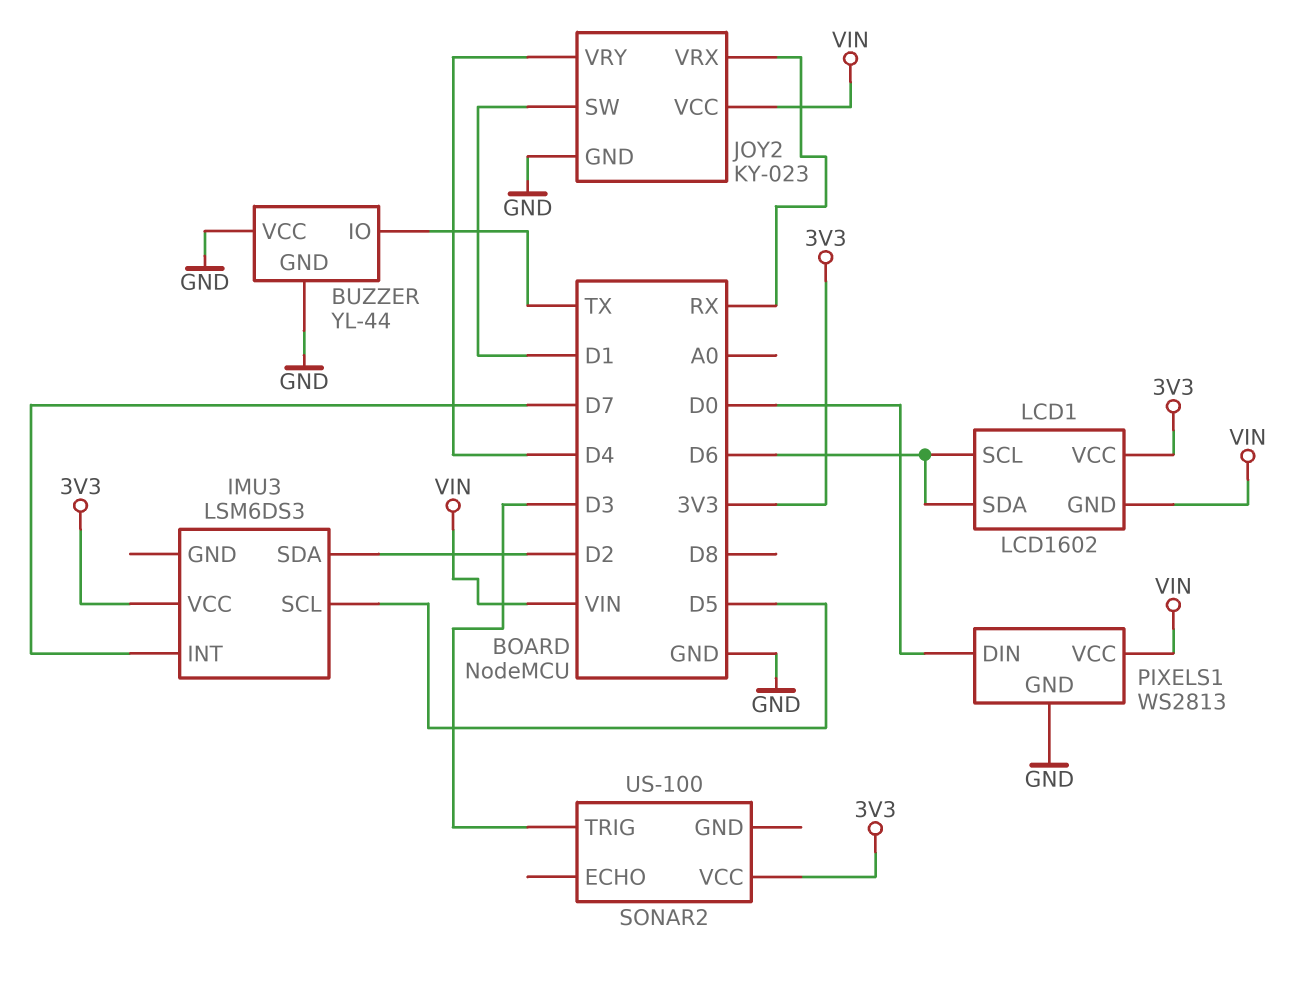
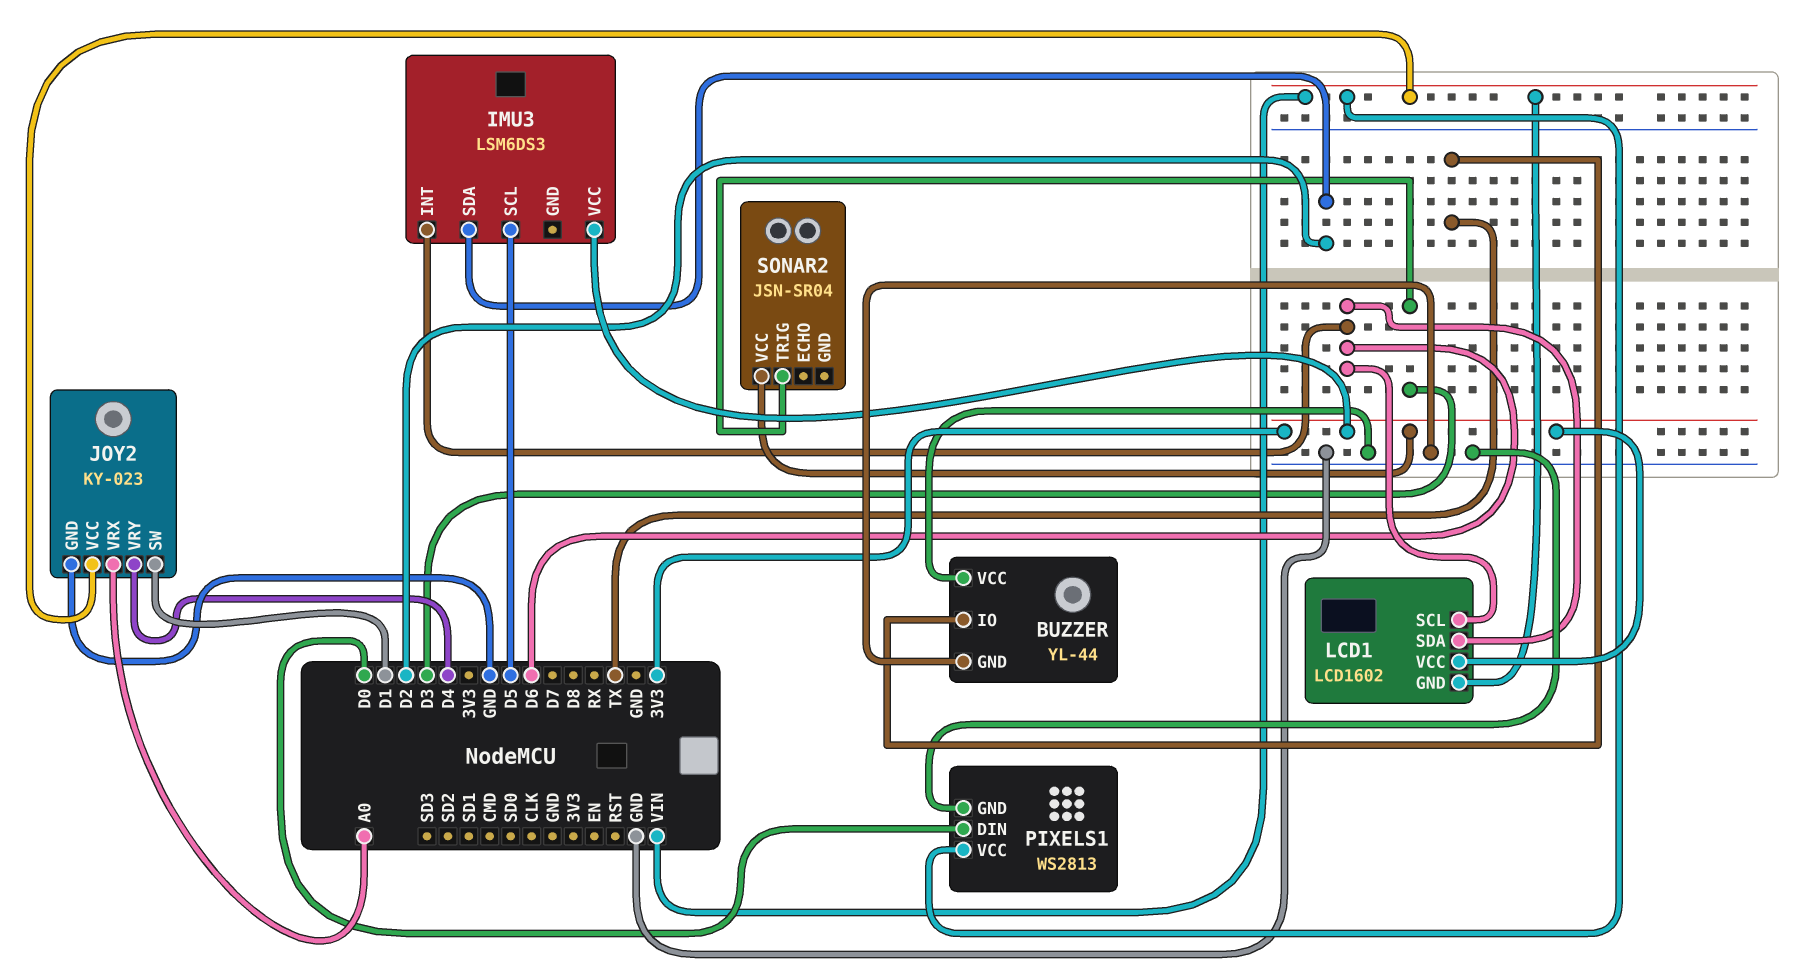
IMU3 pin INT: D7 -> D6
JOY2 pin VRX: RX -> A0
SONAR2: US-100 -> JSN-SR04

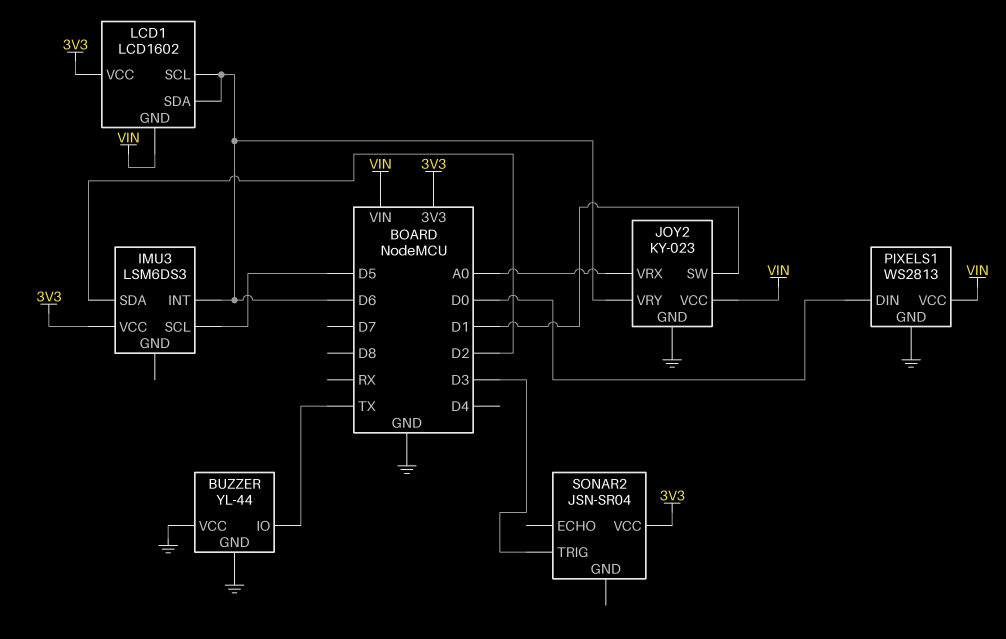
JOY2 pin VRY: D4 -> D6

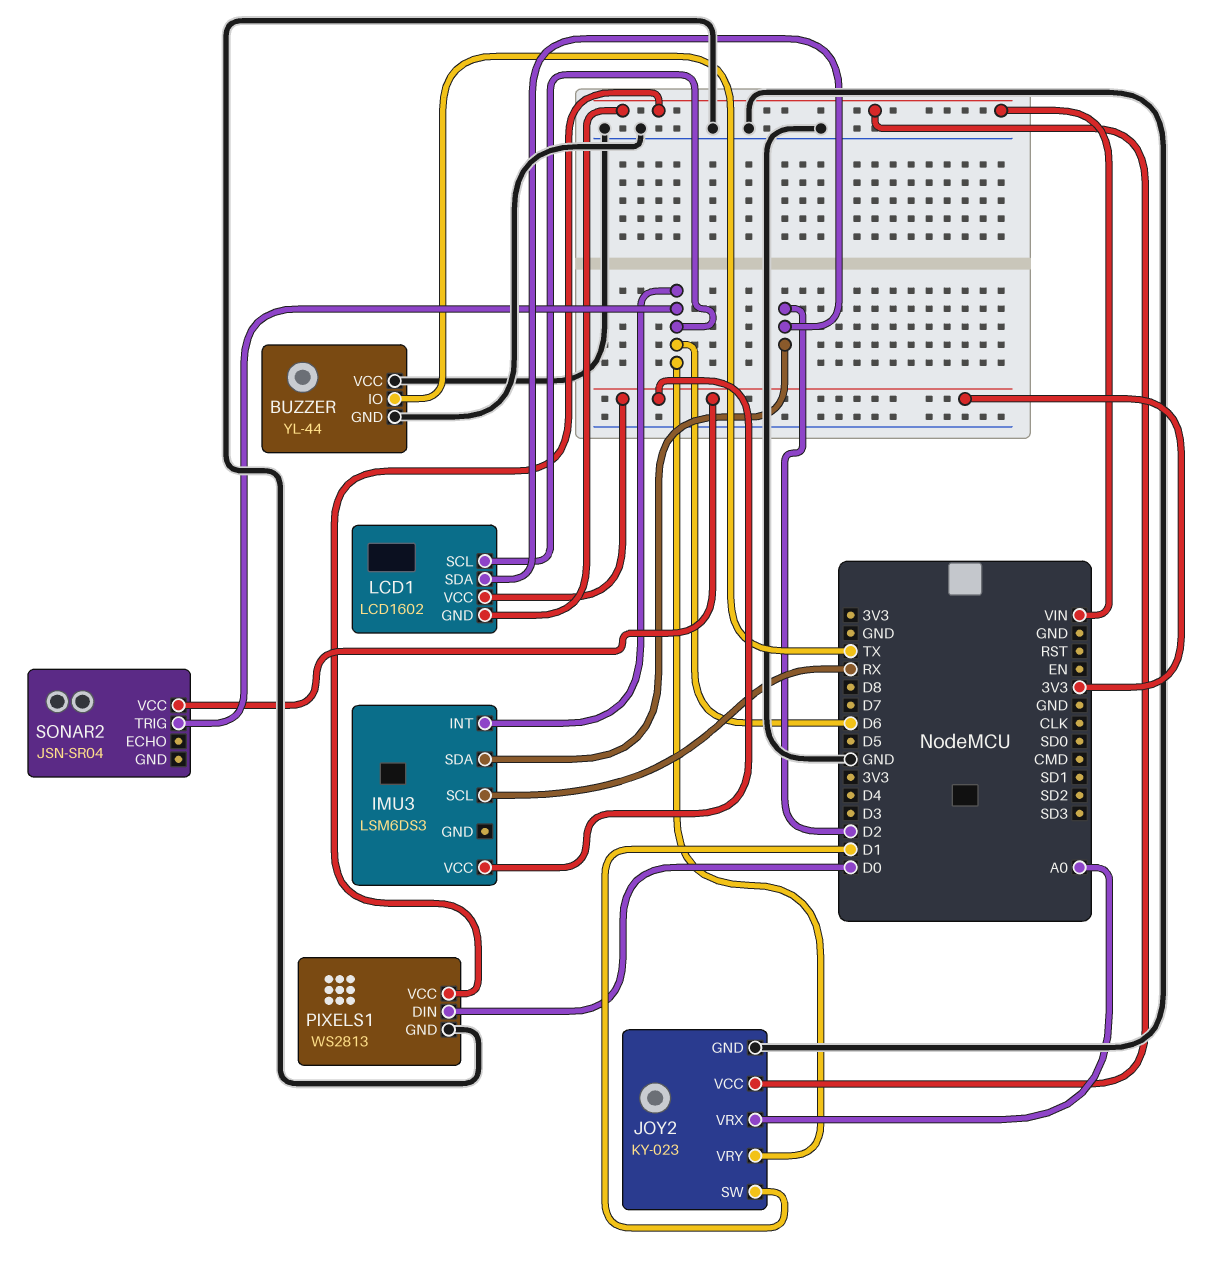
IMU3 pin SCL: D5 -> RX
LCD1 pin SDA: D6 -> D2
SONAR2 pin TRIG: D3 -> D6

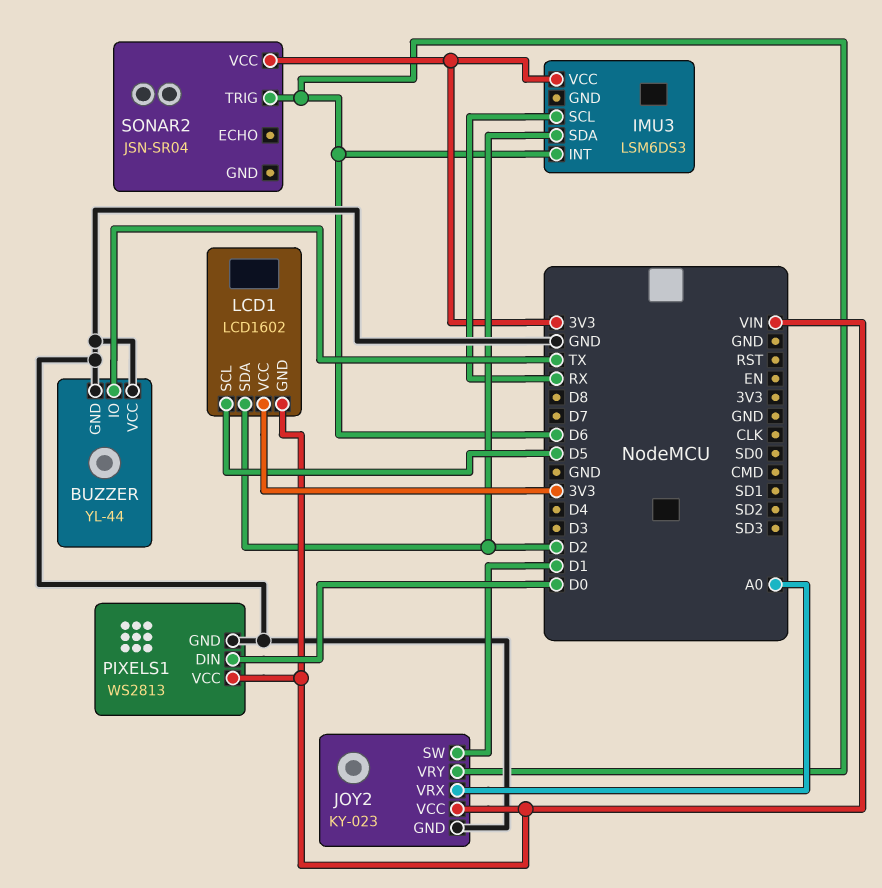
LCD1 pin SCL: D6 -> D5

